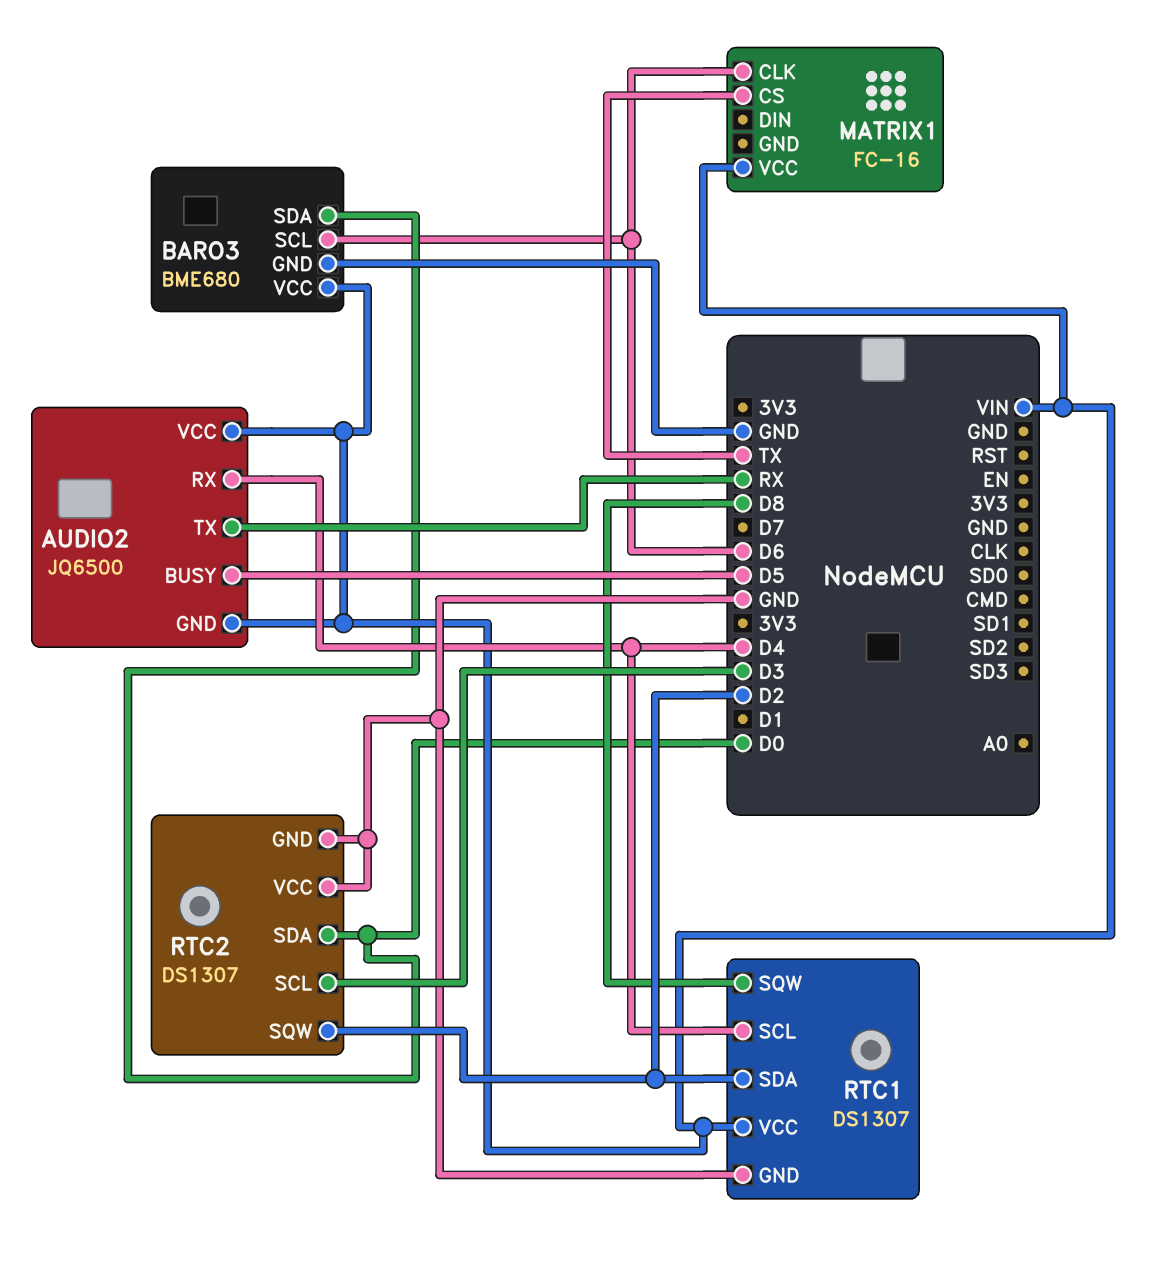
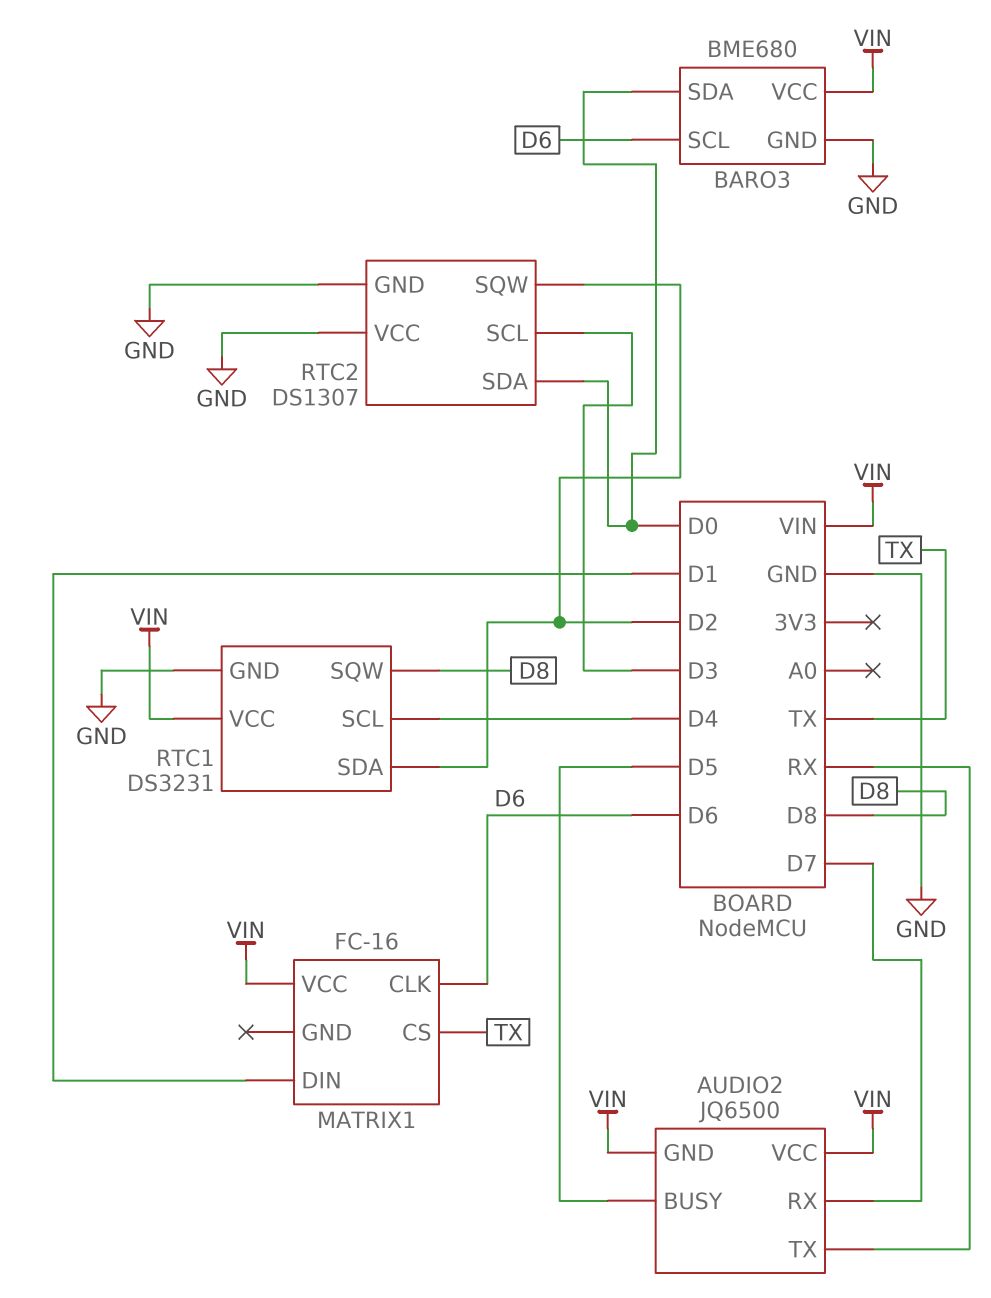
AUDIO2 pin RX: D4 -> D7
MATRIX1 pin DIN: none -> D1
RTC1: DS1307 -> DS3231

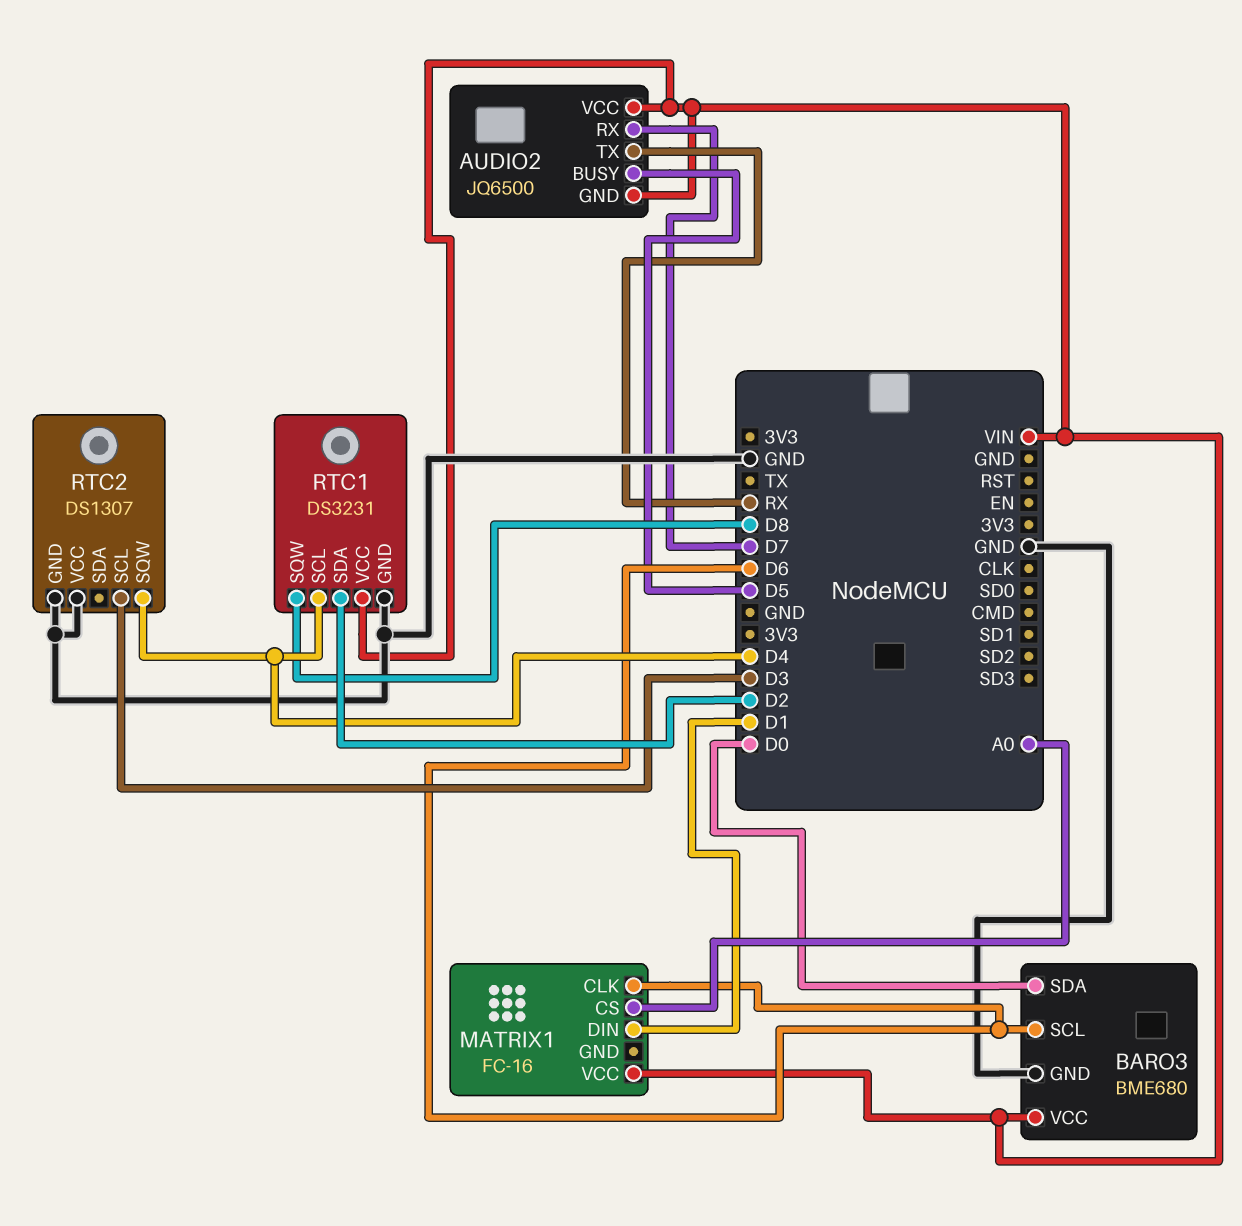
MATRIX1 pin CS: TX -> A0
RTC2 pin SDA: D0 -> none
RTC2 pin SQW: D2 -> D4

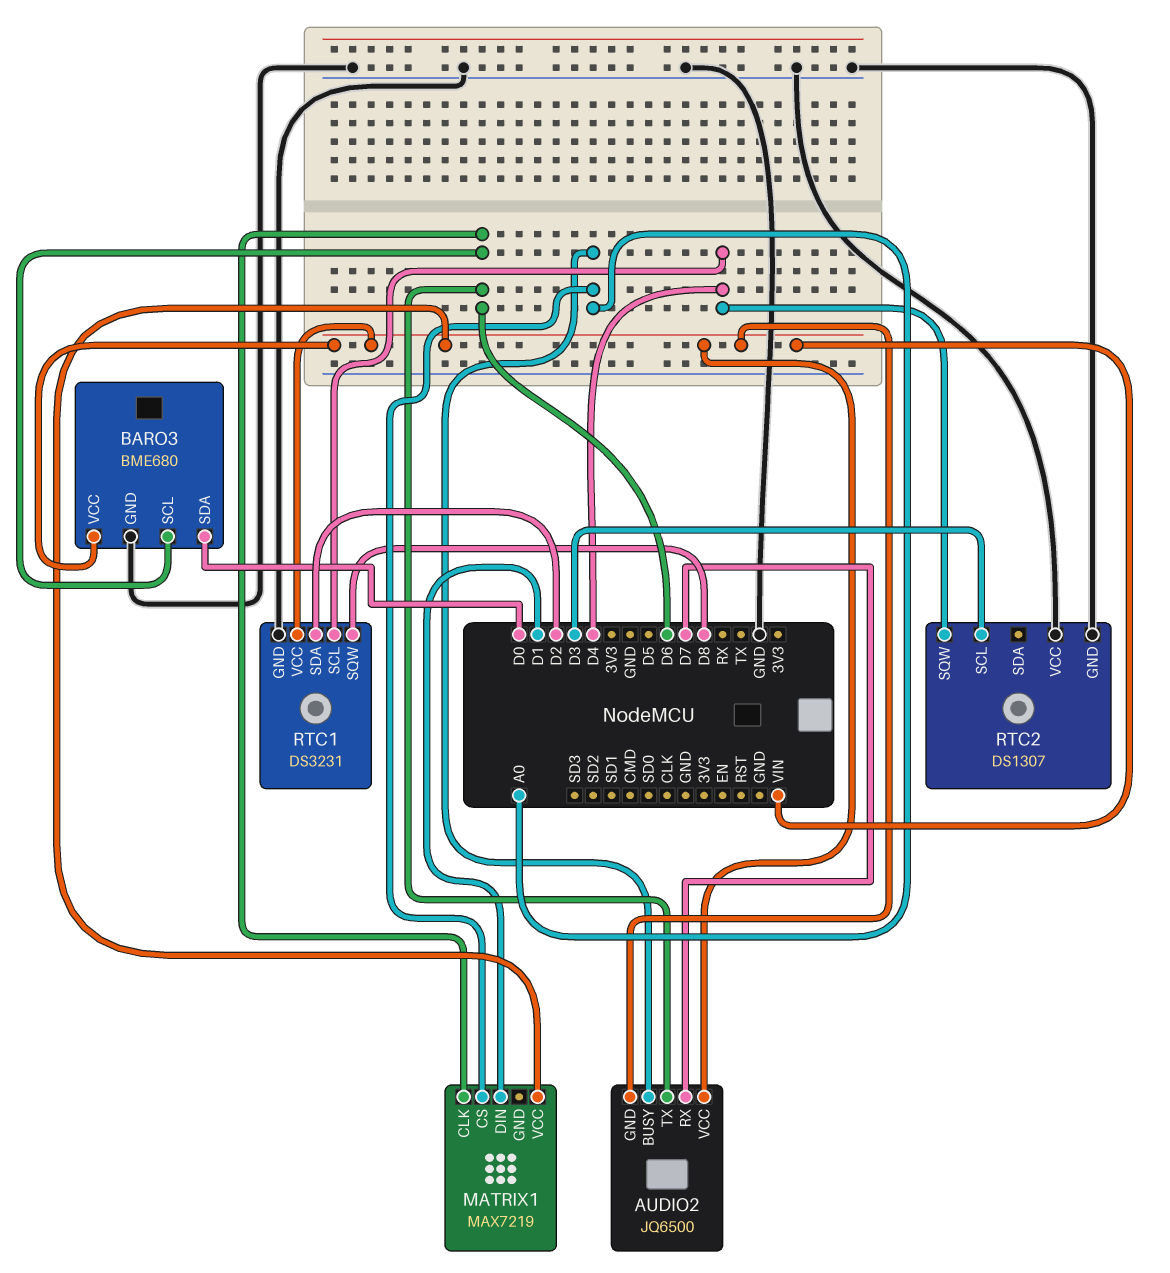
AUDIO2 pin BUSY: D5 -> A0
AUDIO2 pin TX: RX -> D6
MATRIX1: FC-16 -> MAX7219

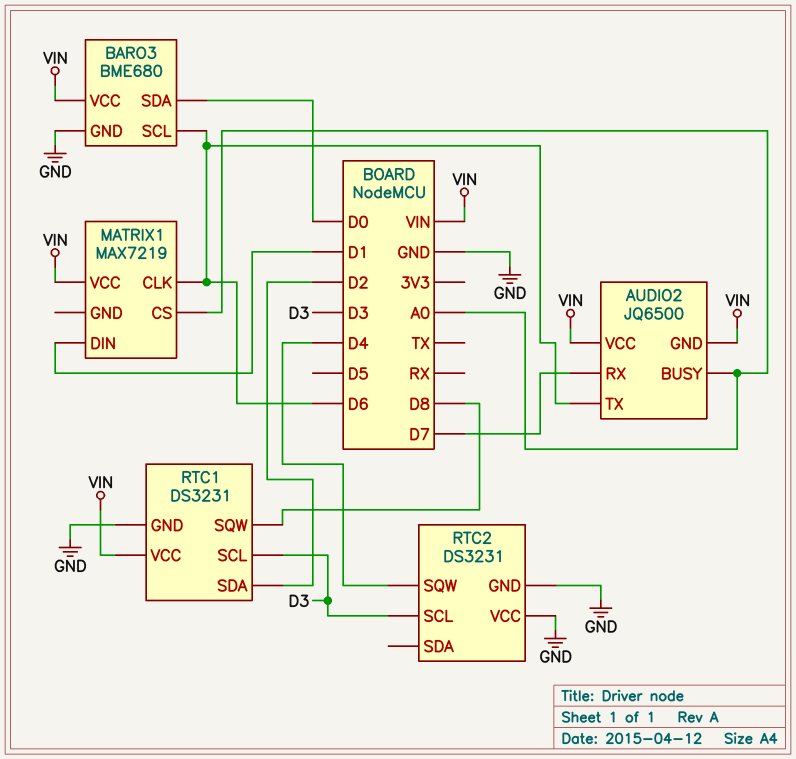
RTC1 pin SCL: D4 -> D3
RTC2: DS1307 -> DS3231

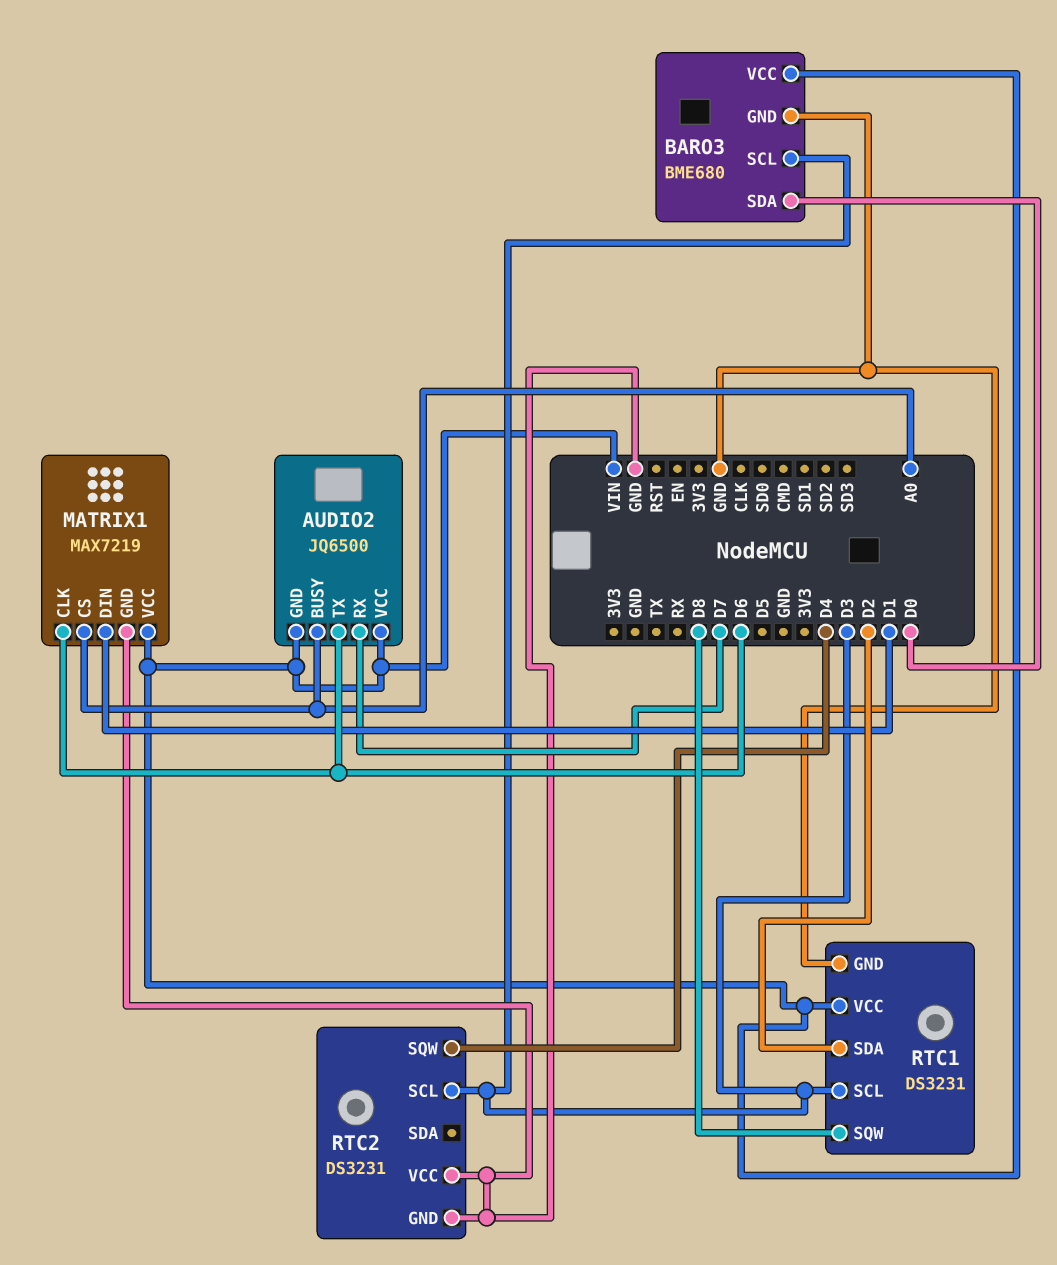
BARO3 pin SCL: D6 -> D3
MATRIX1 pin GND: none -> GND

